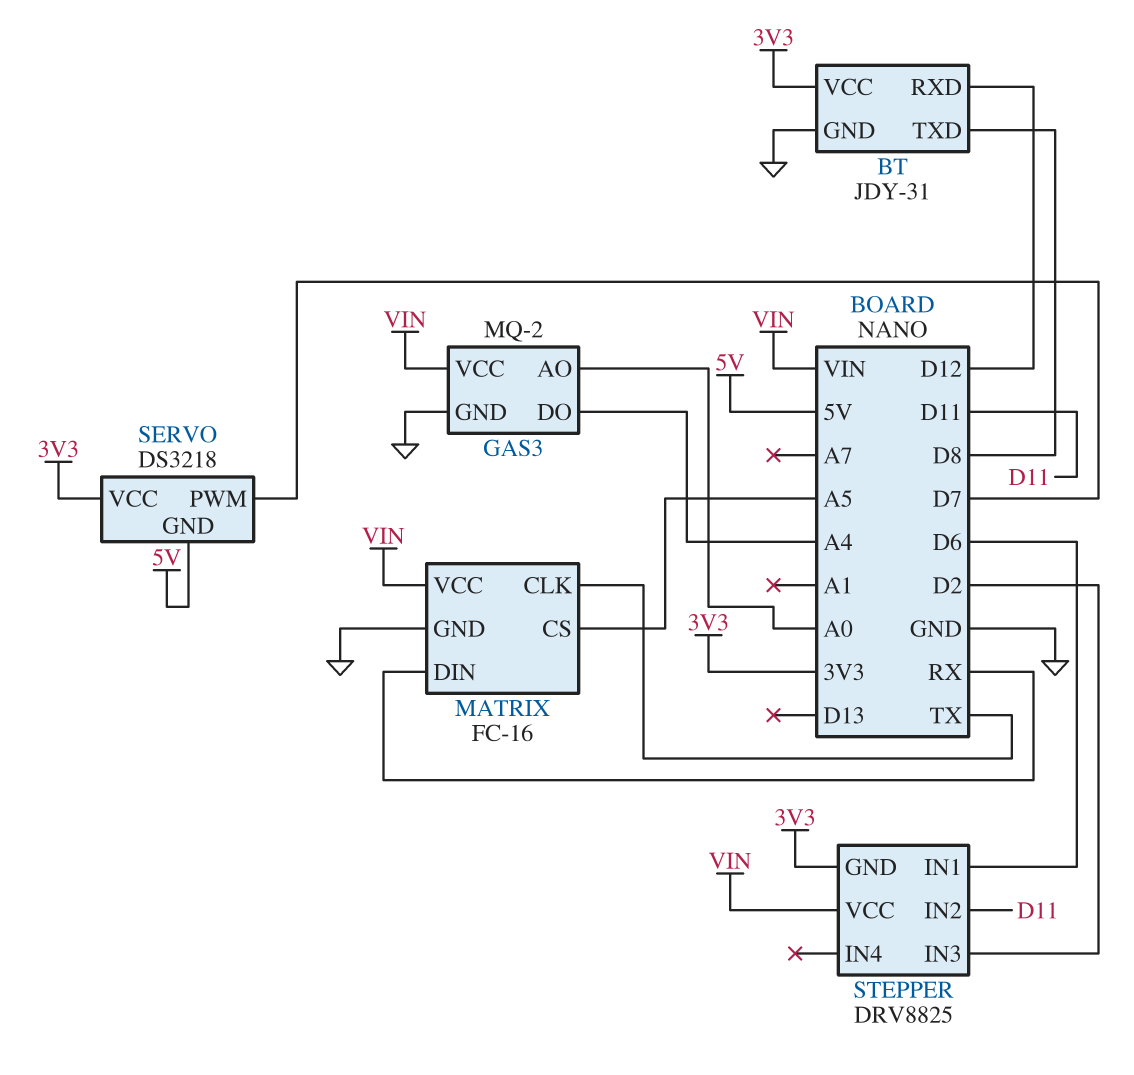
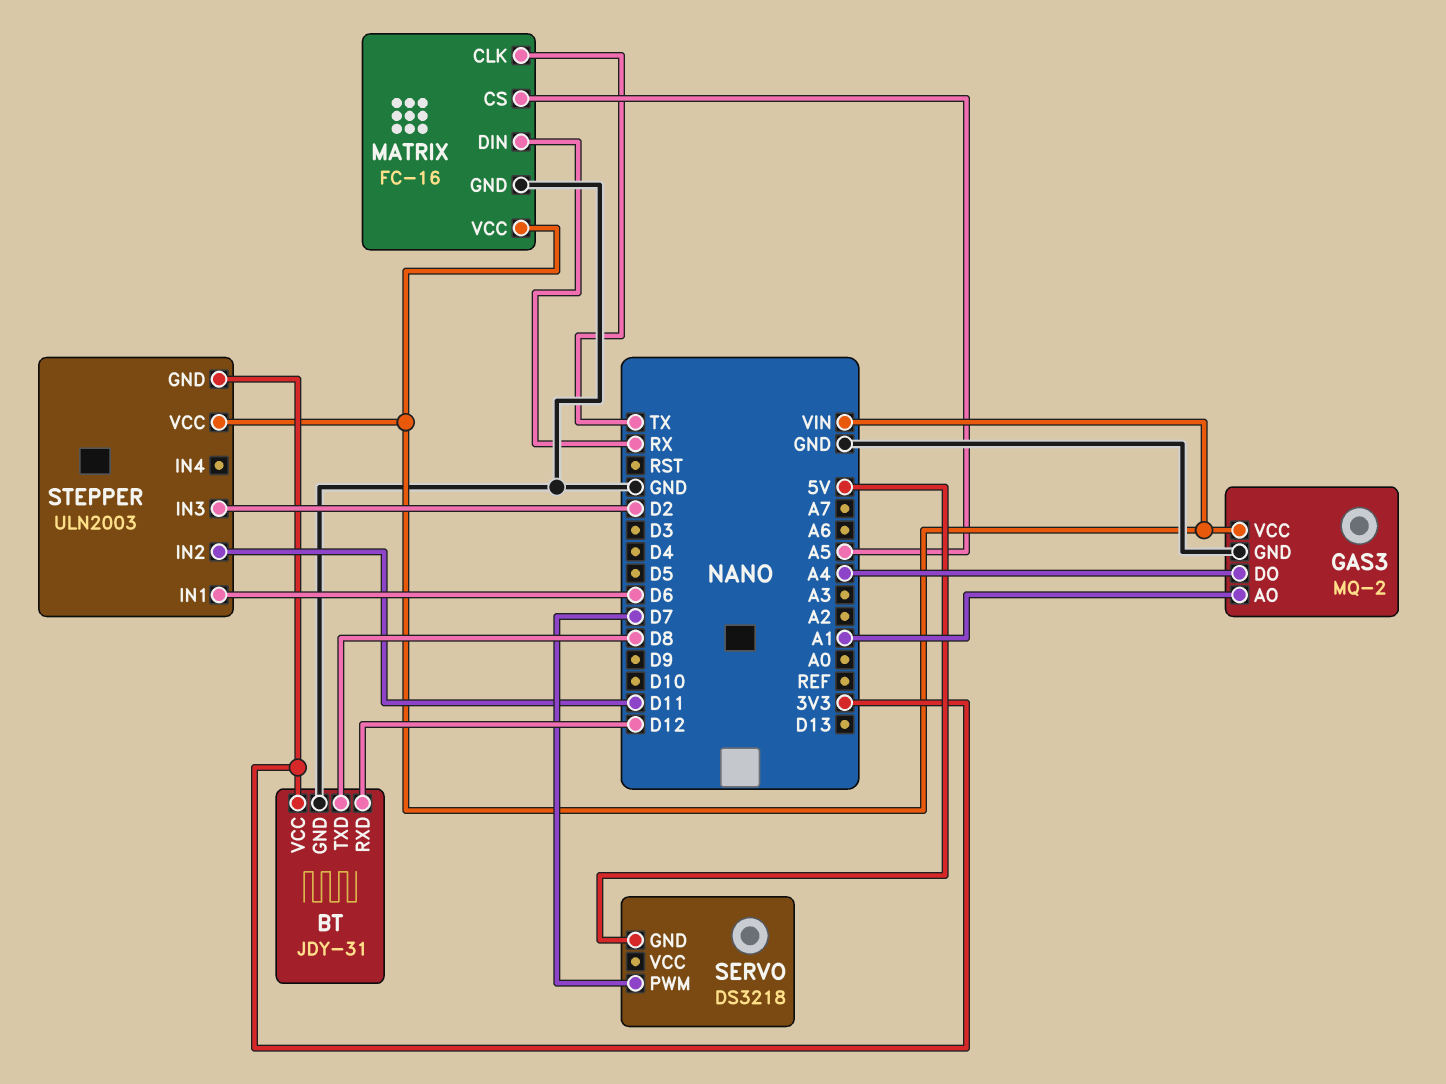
GAS3 pin AO: A0 -> A1
SERVO pin VCC: 3V3 -> none
STEPPER: DRV8825 -> ULN2003

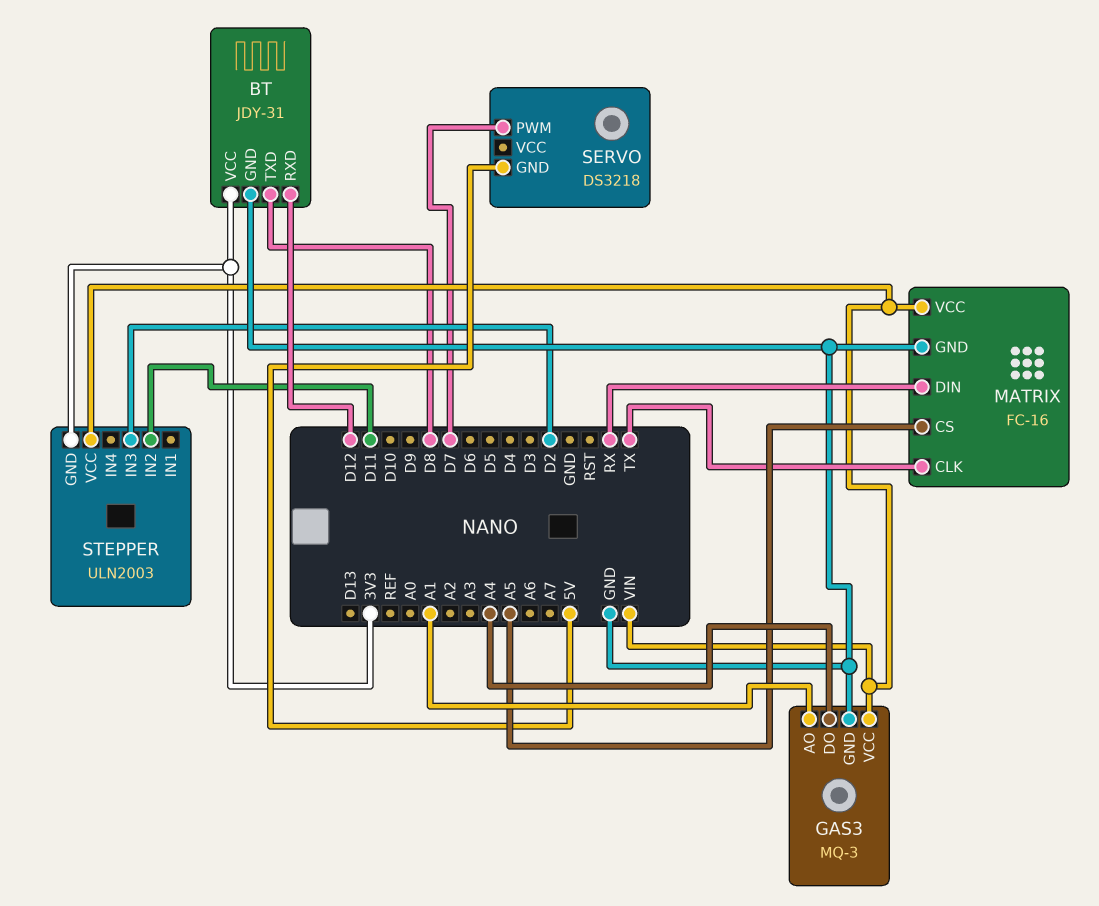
GAS3: MQ-2 -> MQ-3
STEPPER pin IN1: D6 -> none

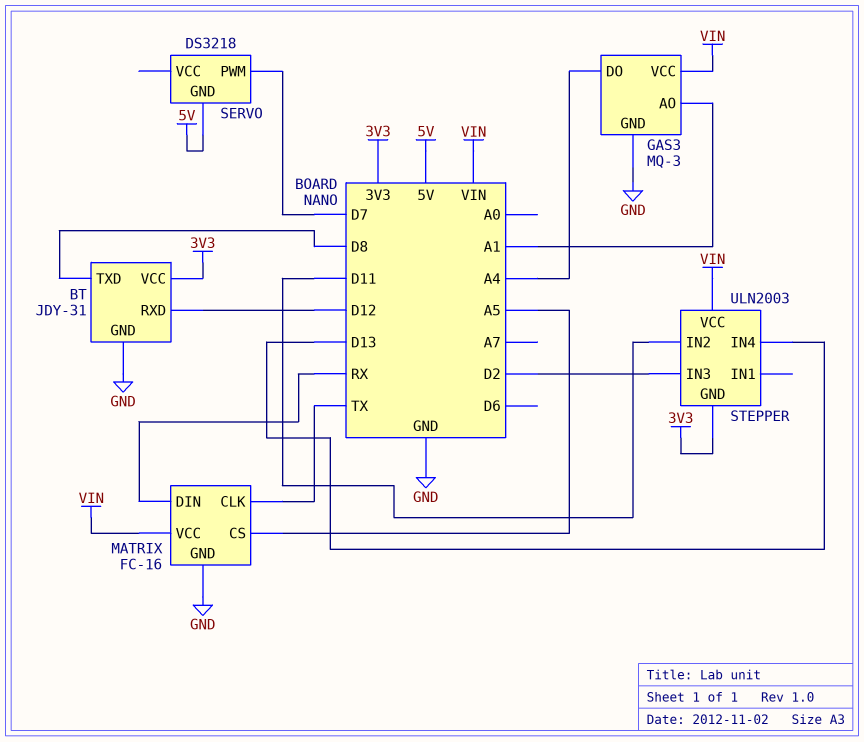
STEPPER pin IN4: none -> D13

